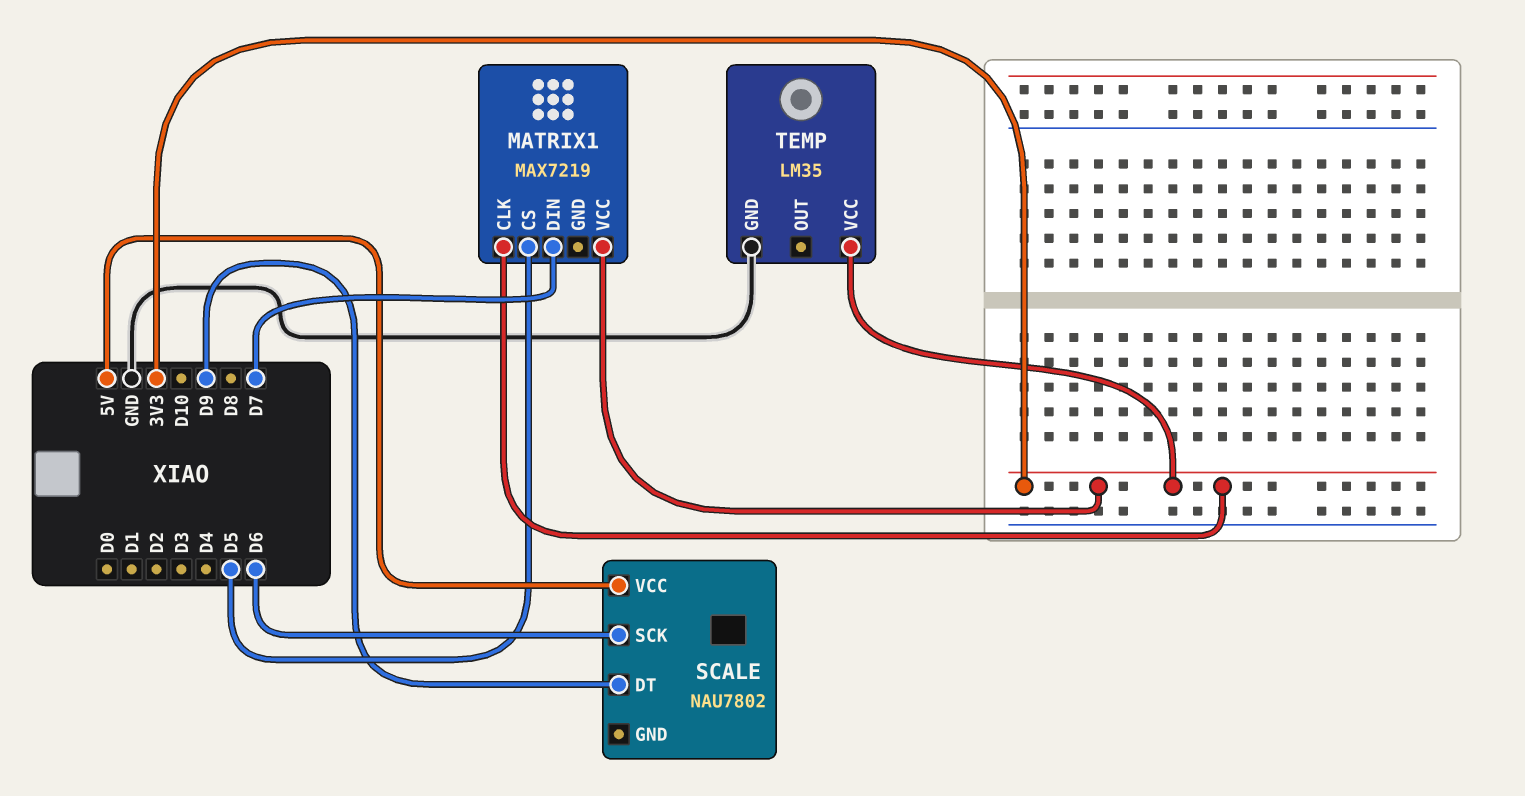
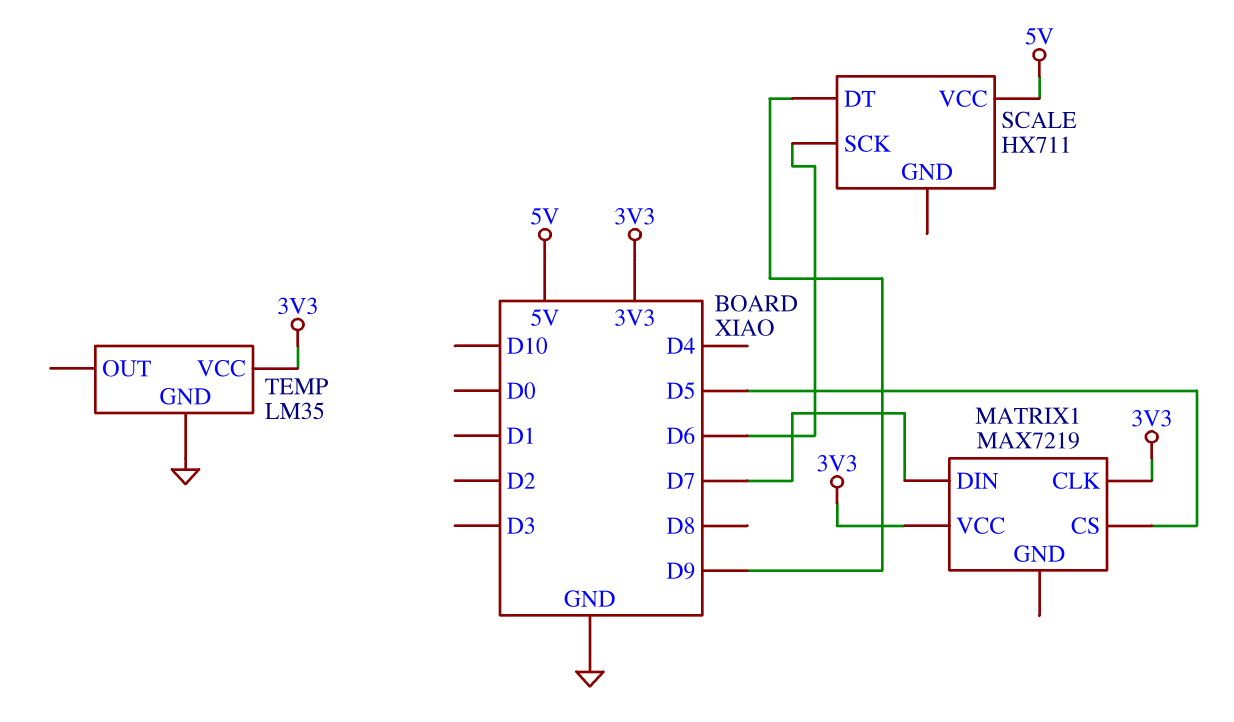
SCALE: NAU7802 -> HX711

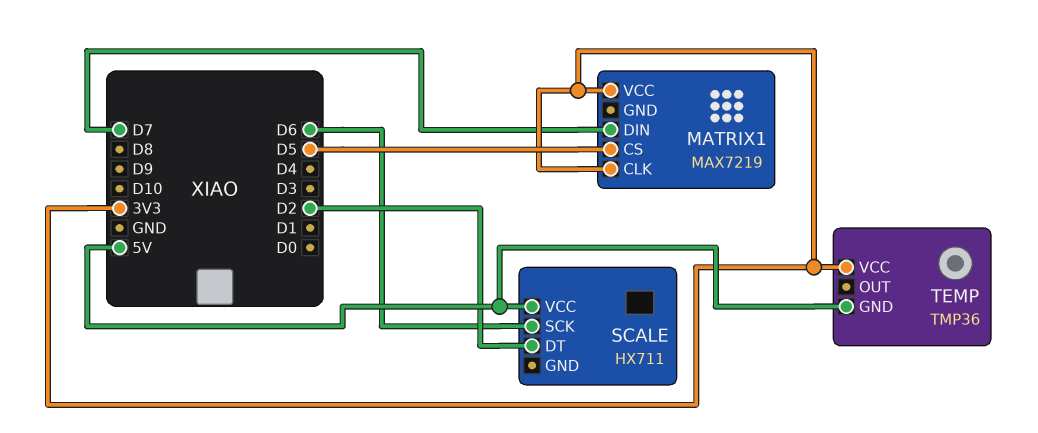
SCALE pin DT: D9 -> D2
TEMP: LM35 -> TMP36
TEMP pin GND: GND -> 5V

